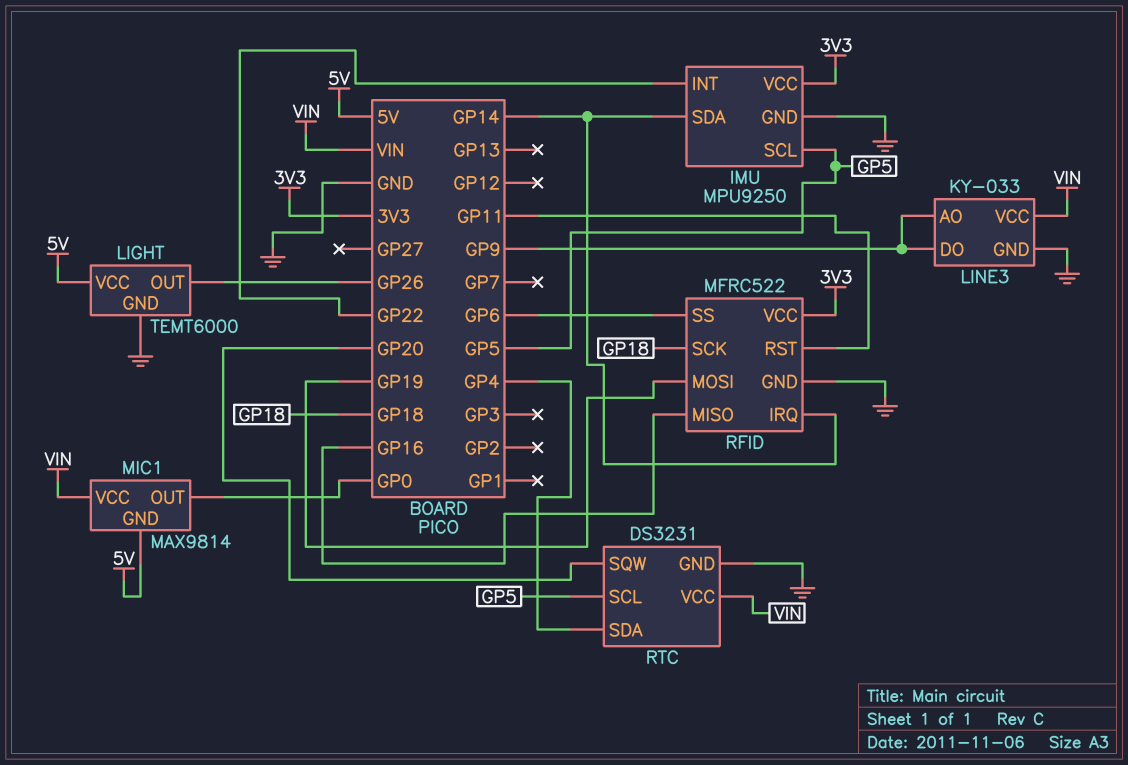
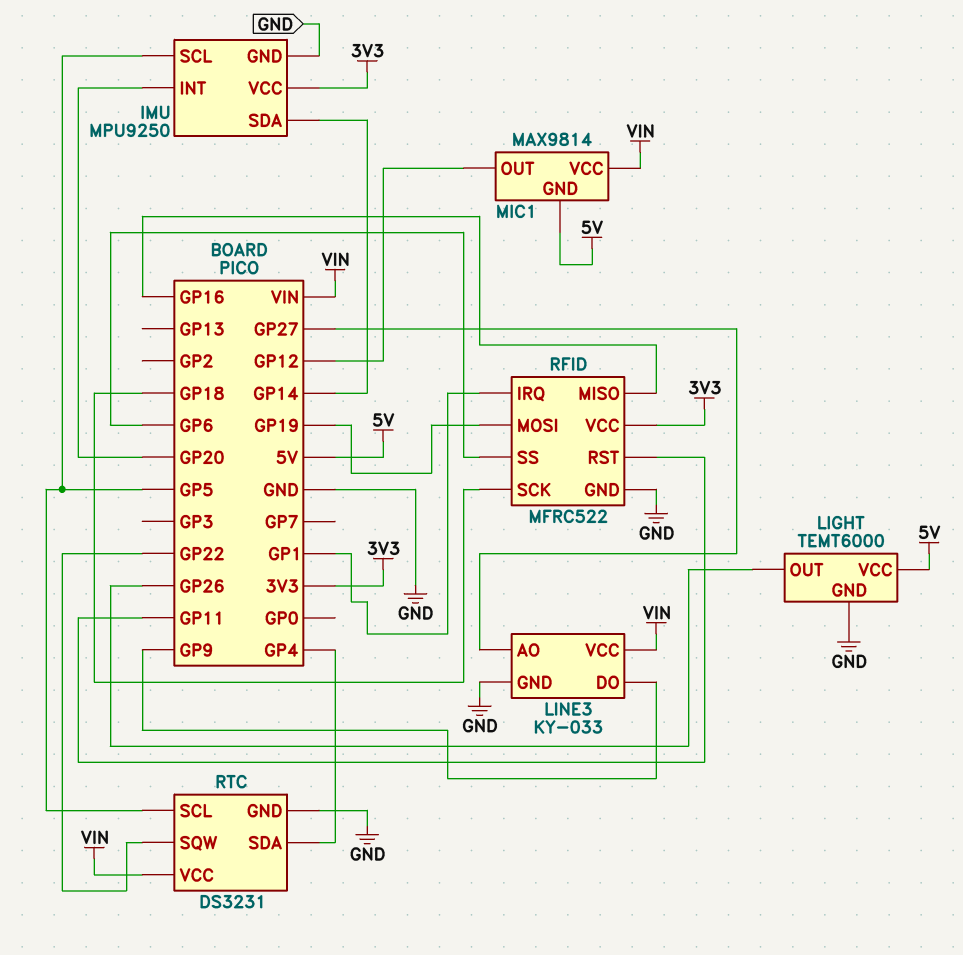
IMU pin INT: GP22 -> GP20
LINE3 pin AO: GP9 -> GP27
MIC1 pin OUT: GP0 -> GP12
RFID pin IRQ: GP14 -> GP1
RTC pin SQW: GP20 -> GP22

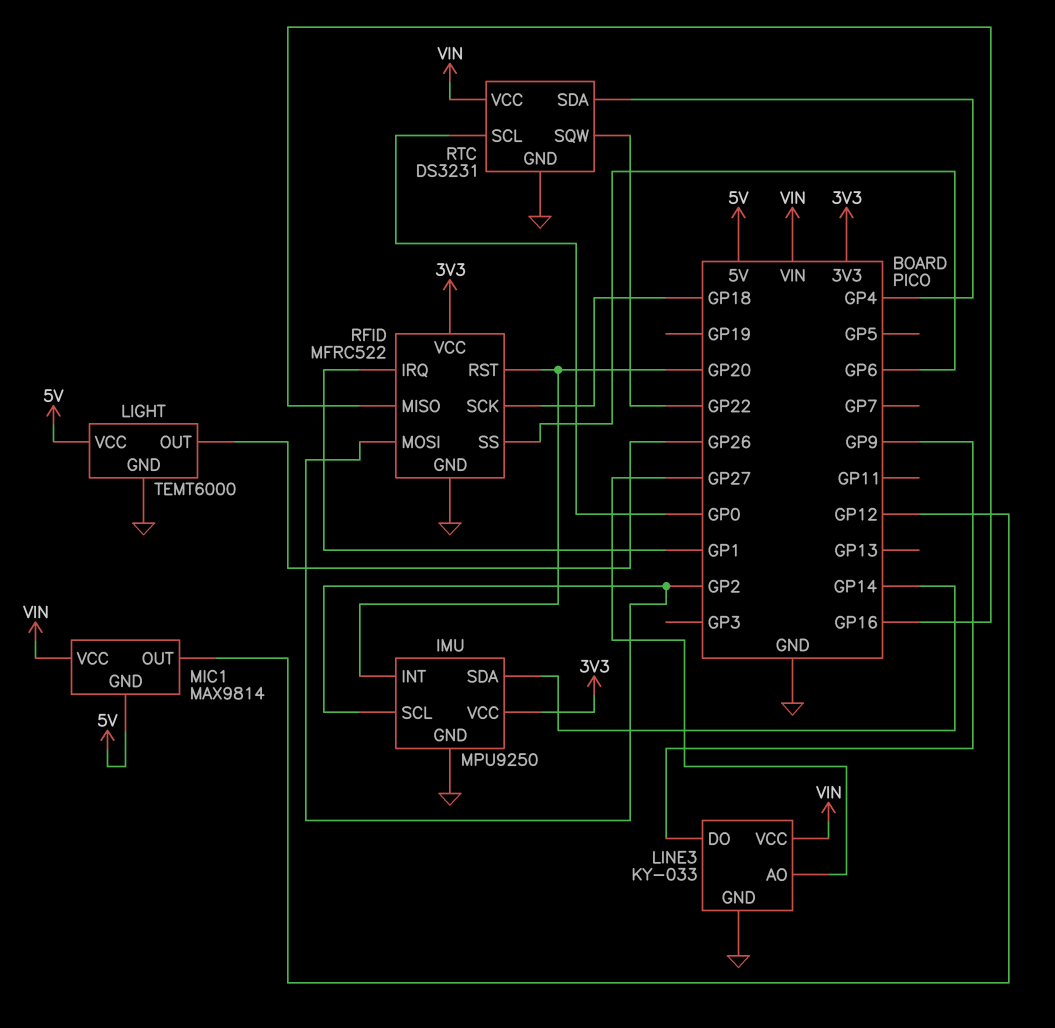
IMU pin SCL: GP5 -> GP2
RFID pin MOSI: GP19 -> GP2
RFID pin RST: GP11 -> GP20
RTC pin SCL: GP5 -> GP0

